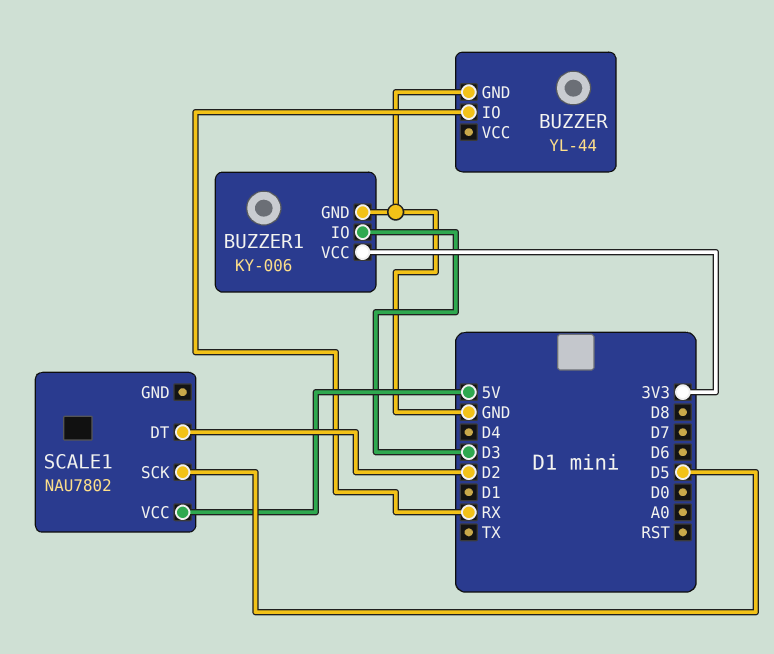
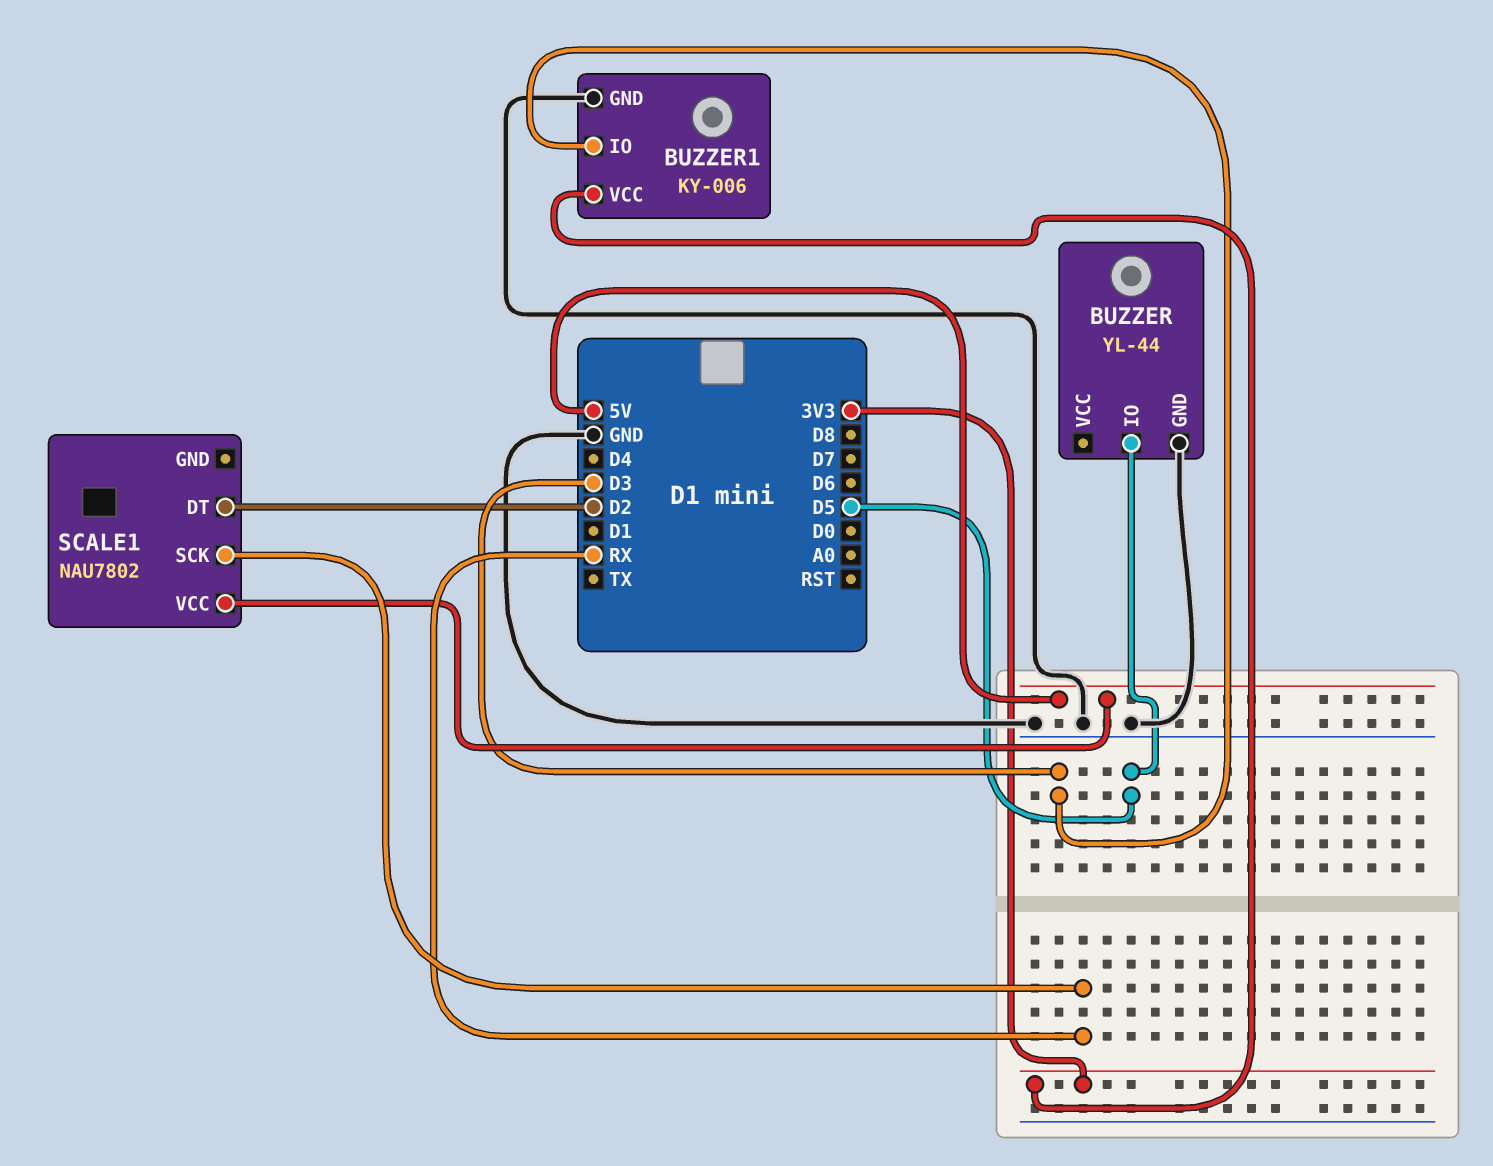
BUZZER pin IO: RX -> D5
SCALE1 pin SCK: D5 -> RX

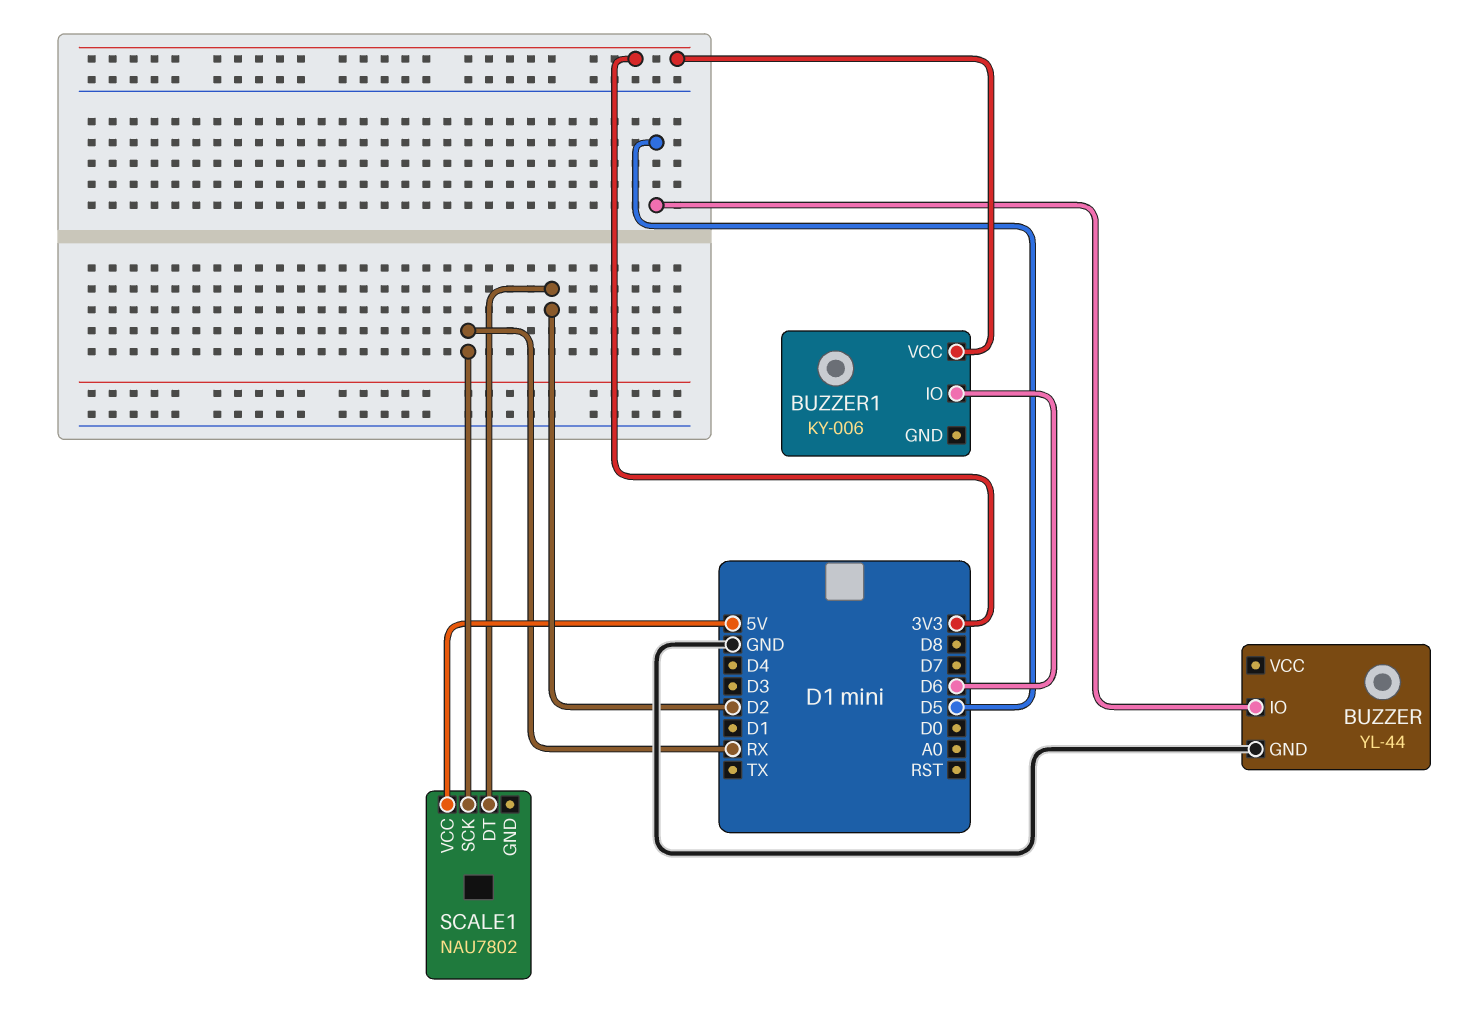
BUZZER1 pin GND: GND -> none
BUZZER1 pin IO: D3 -> D6

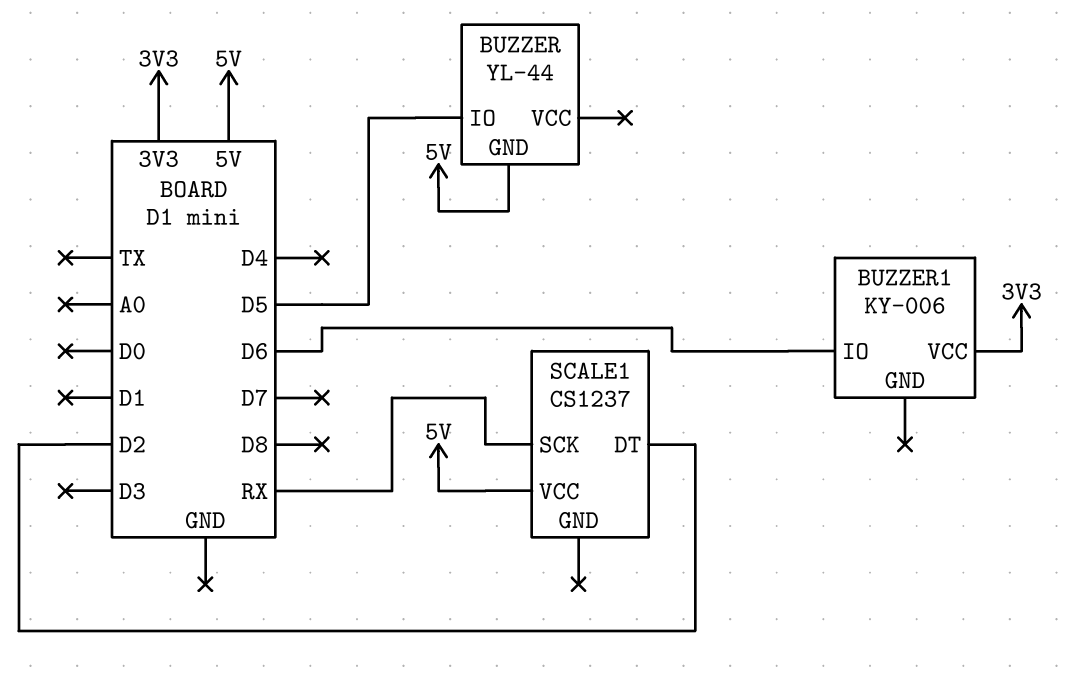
BUZZER pin GND: GND -> 5V
SCALE1: NAU7802 -> CS1237

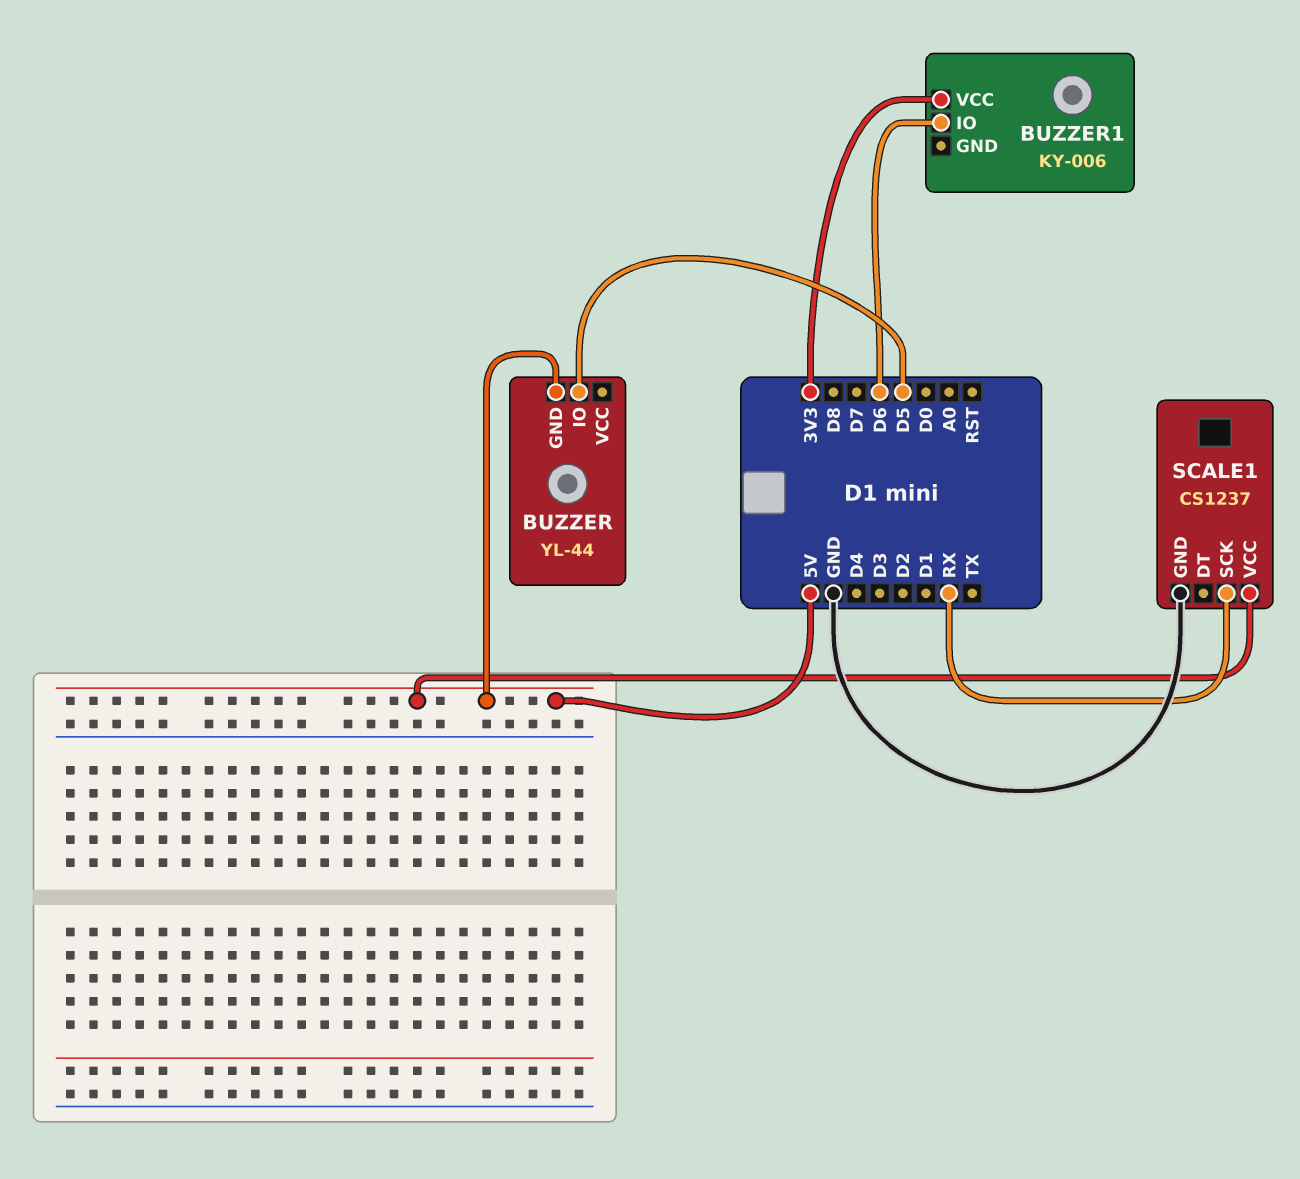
SCALE1 pin DT: D2 -> none
SCALE1 pin GND: none -> GND

